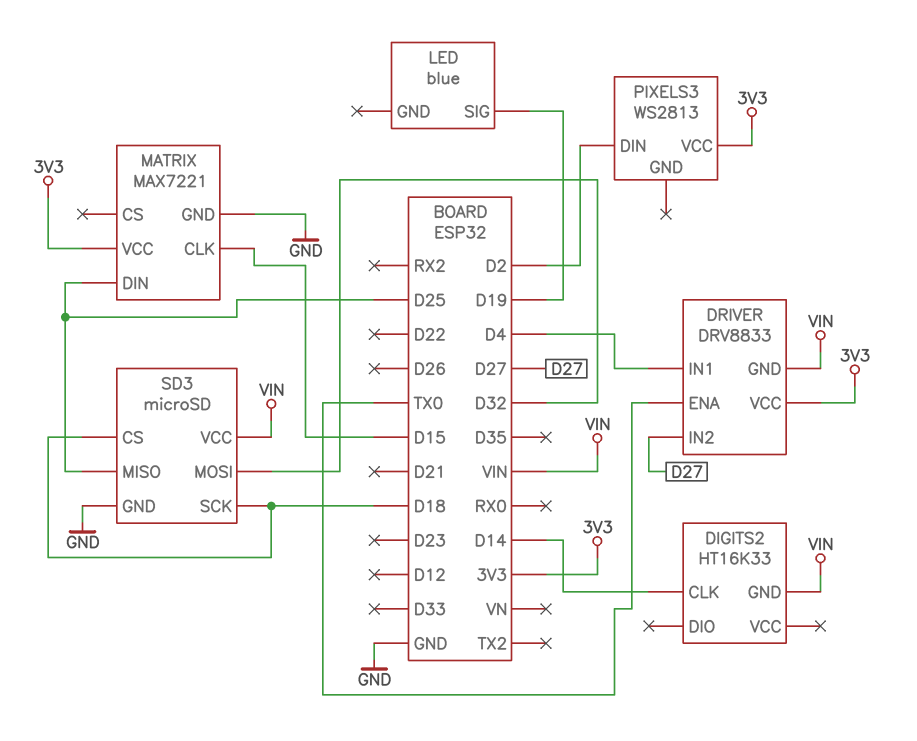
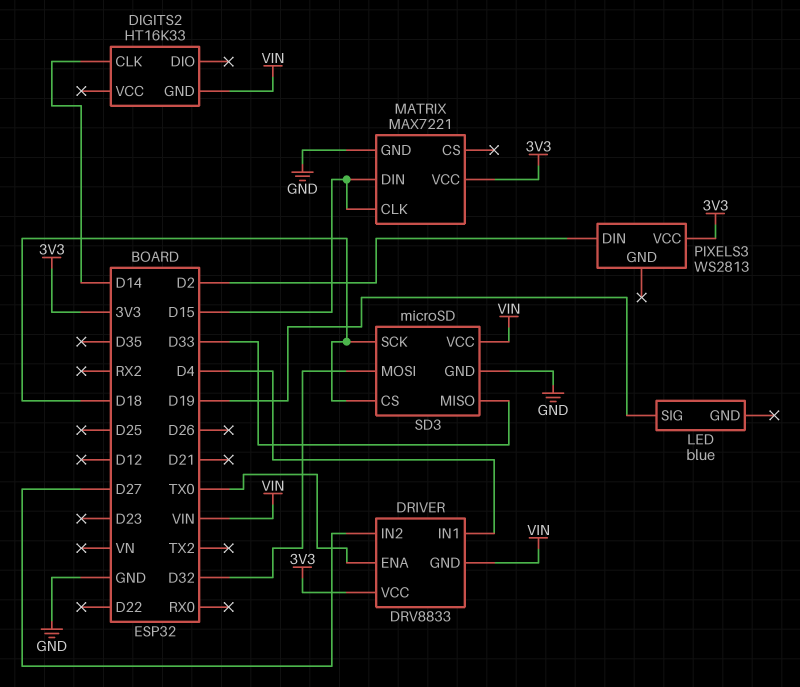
MATRIX pin DIN: D25 -> D15
SD3 pin MISO: D25 -> D33

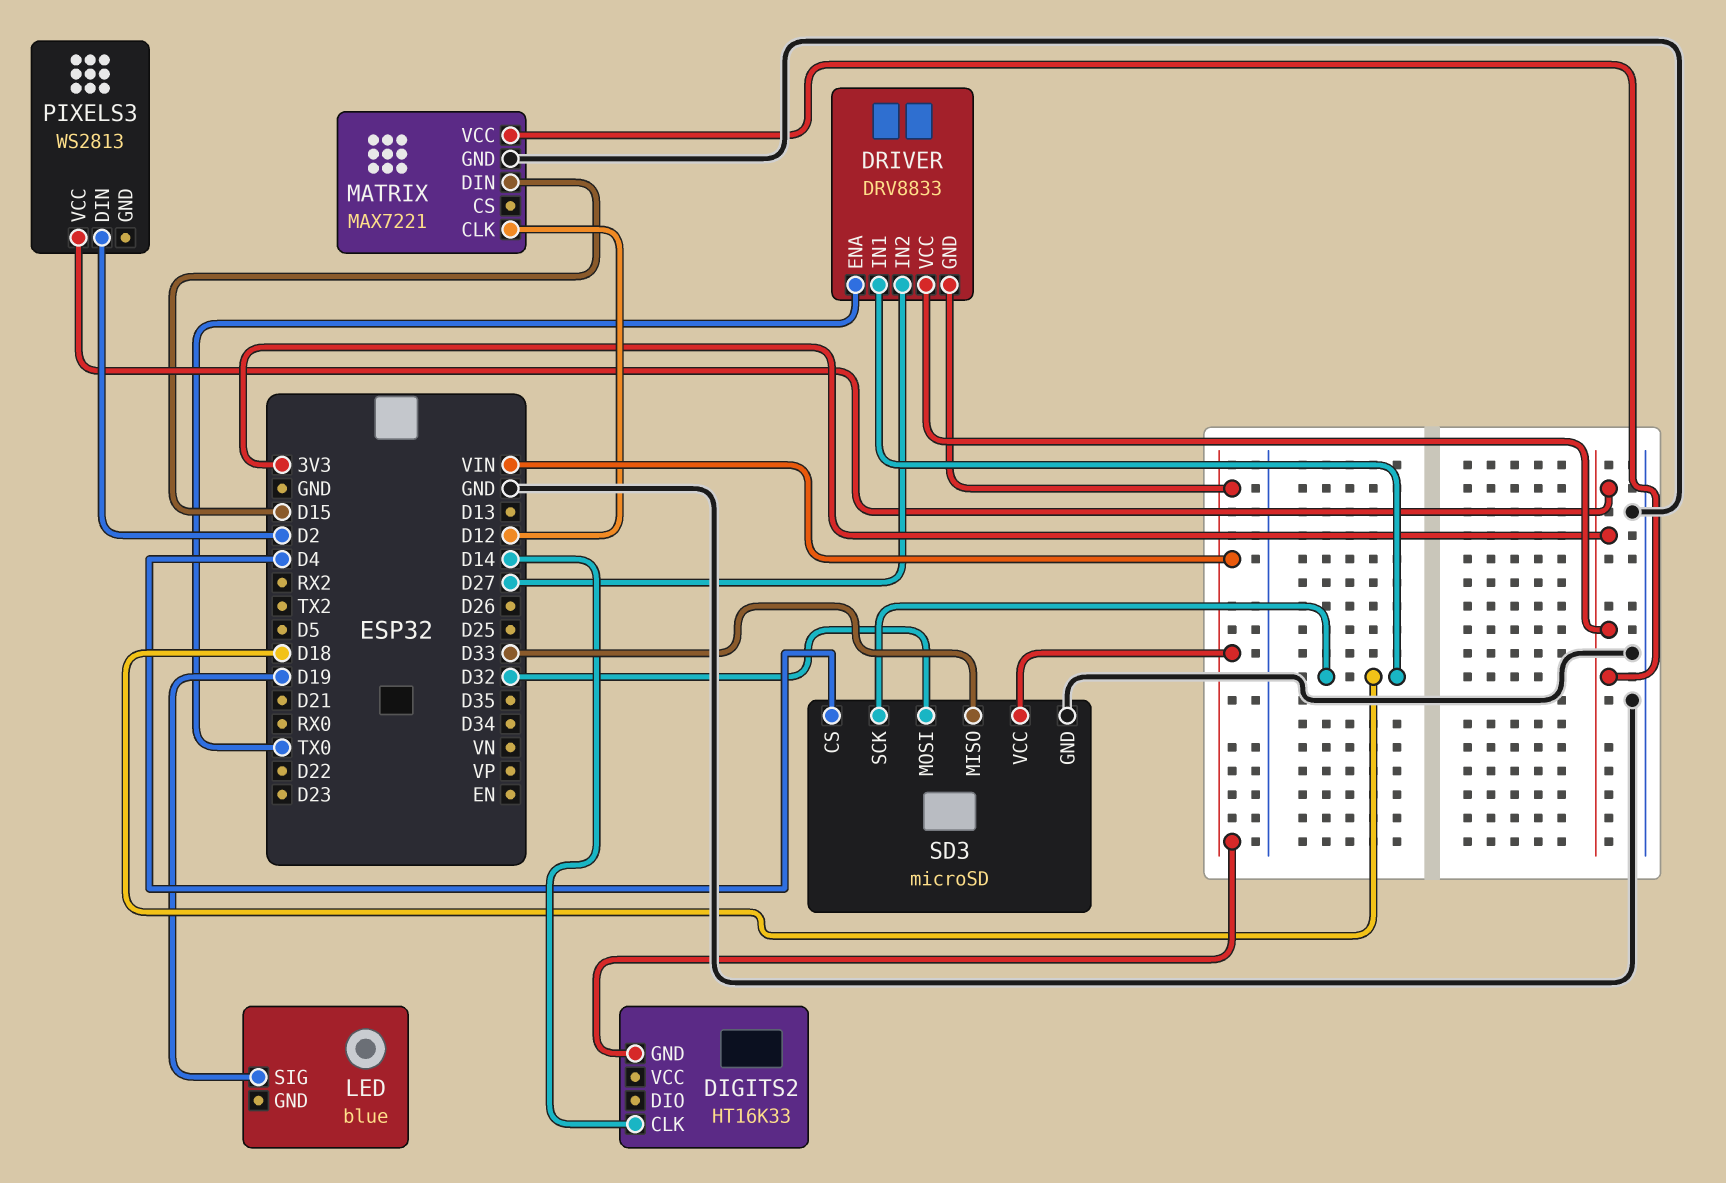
DRIVER pin IN1: D4 -> D18
MATRIX pin CLK: D15 -> D12
SD3 pin CS: D18 -> D4

